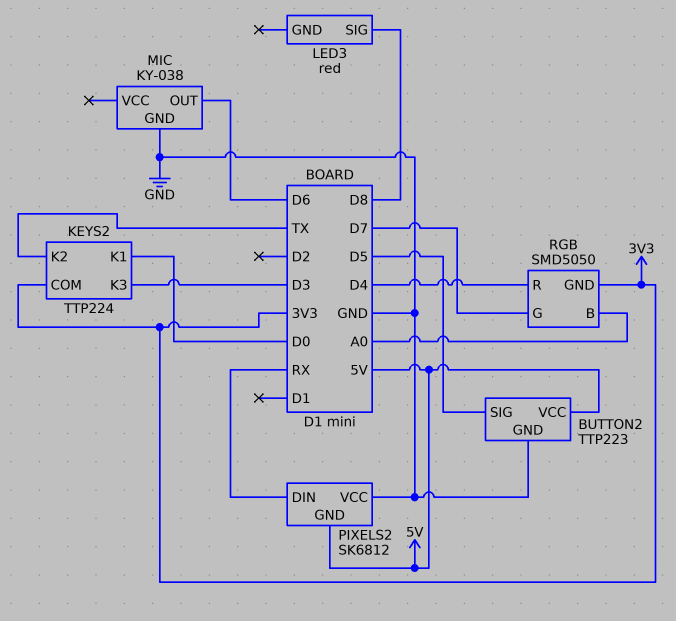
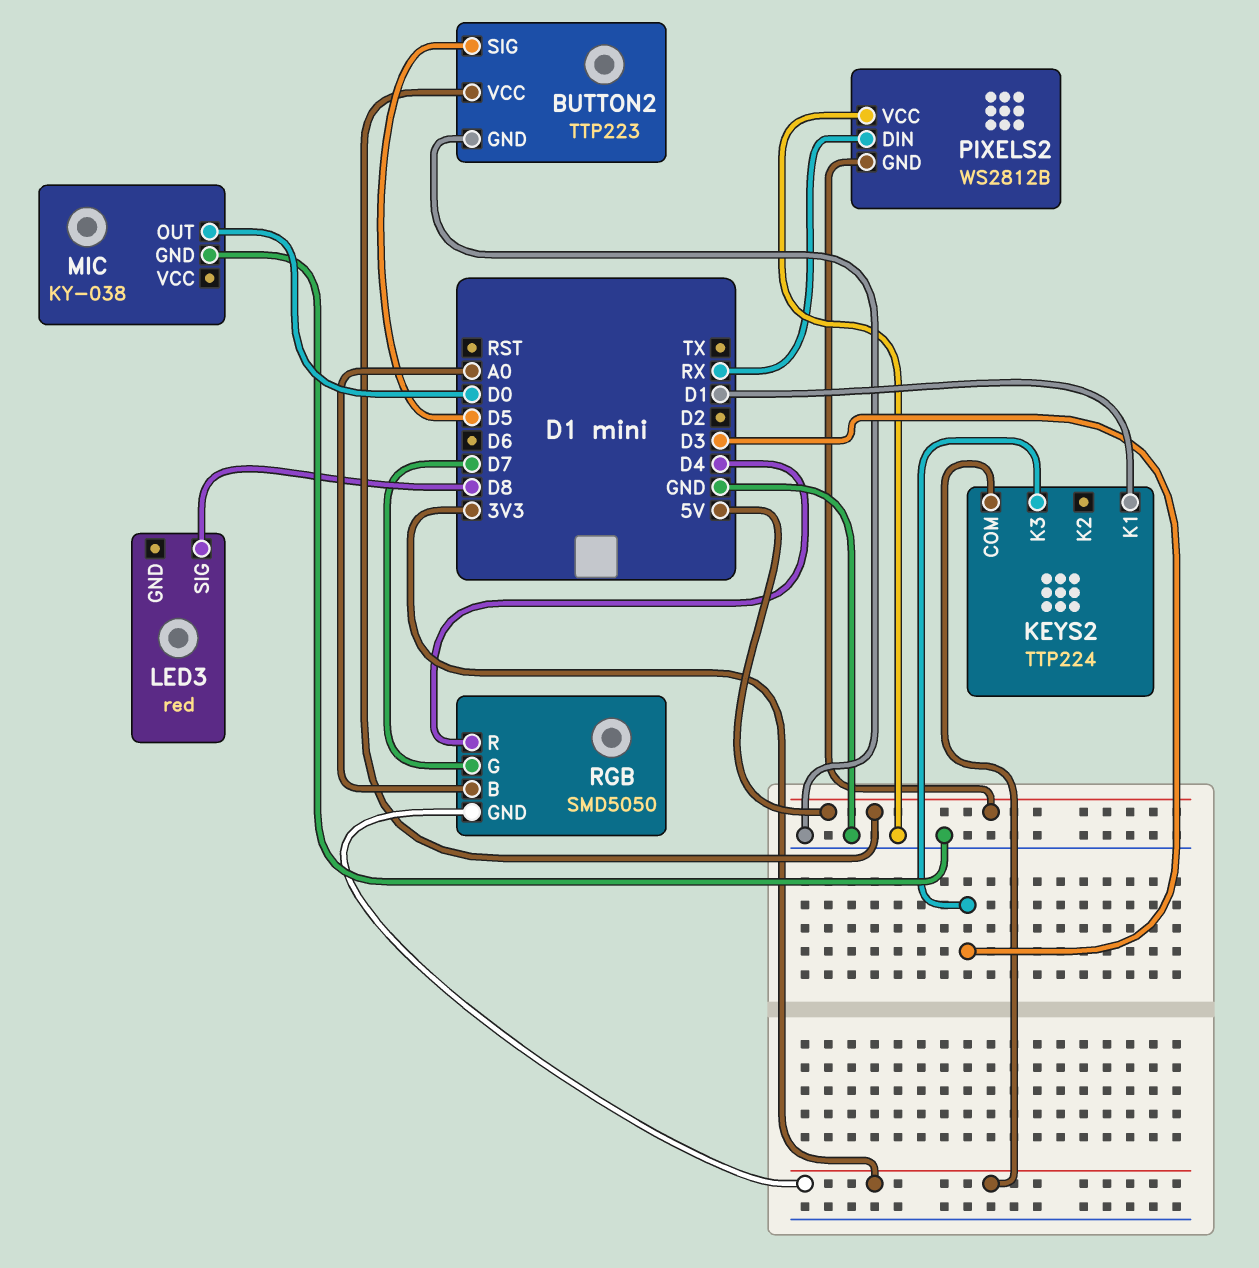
KEYS2 pin K1: D0 -> D1
KEYS2 pin K2: TX -> none
MIC pin OUT: D6 -> D0
PIXELS2: SK6812 -> WS2812B

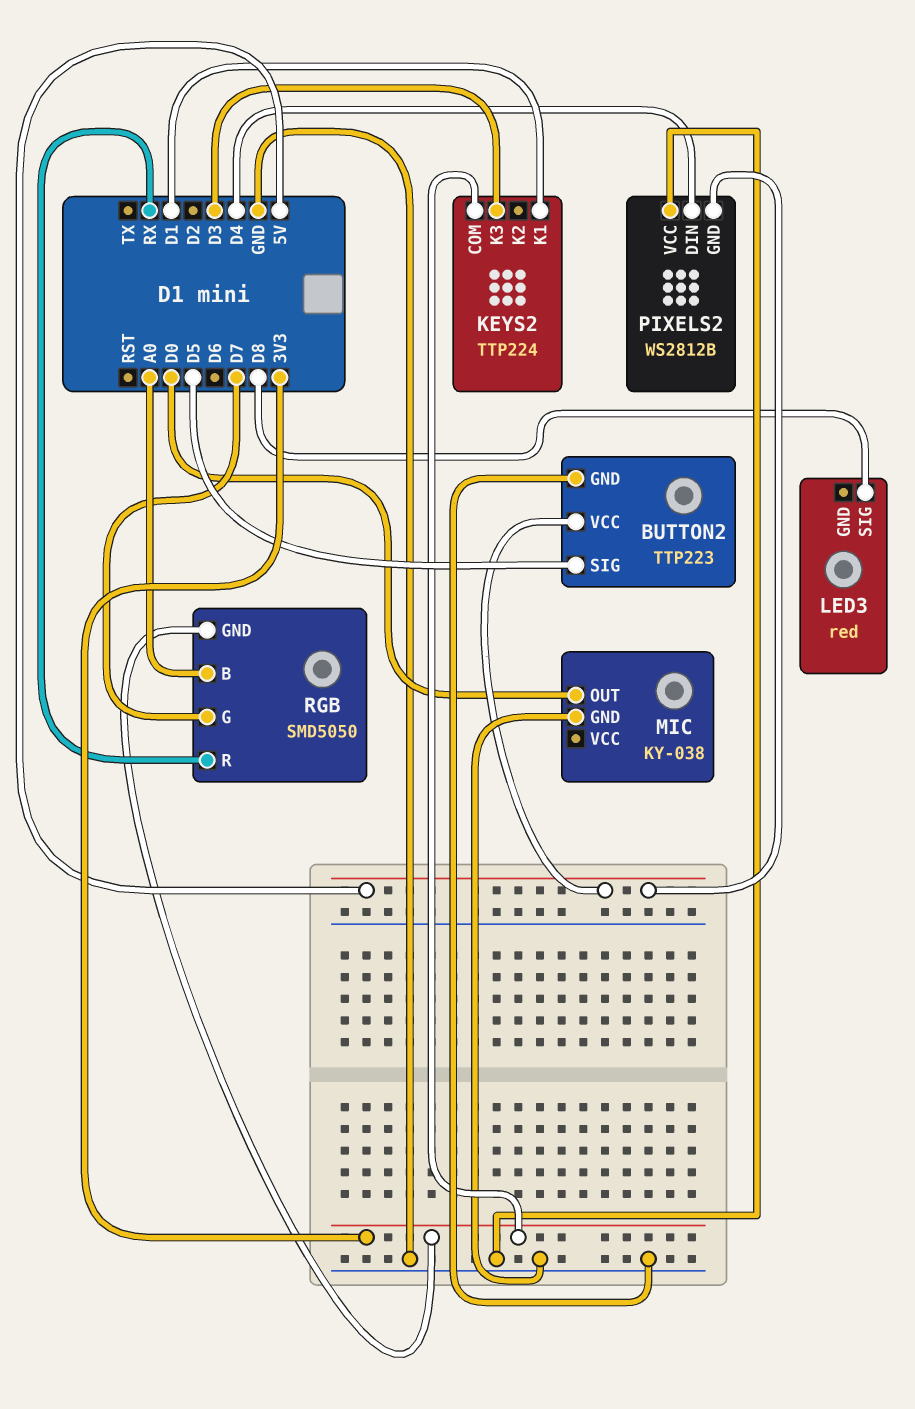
PIXELS2 pin DIN: RX -> D4
RGB pin R: D4 -> RX

